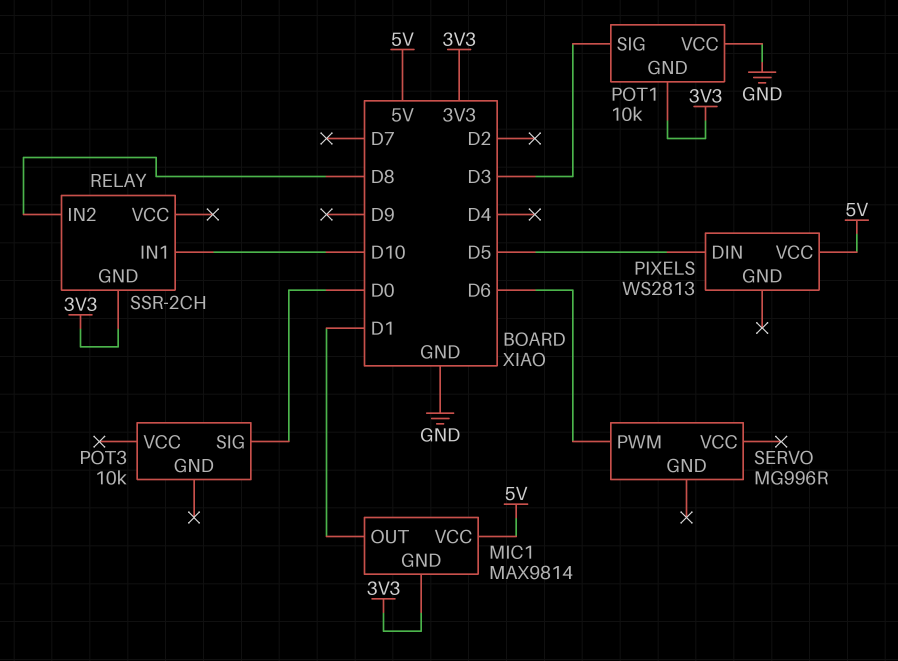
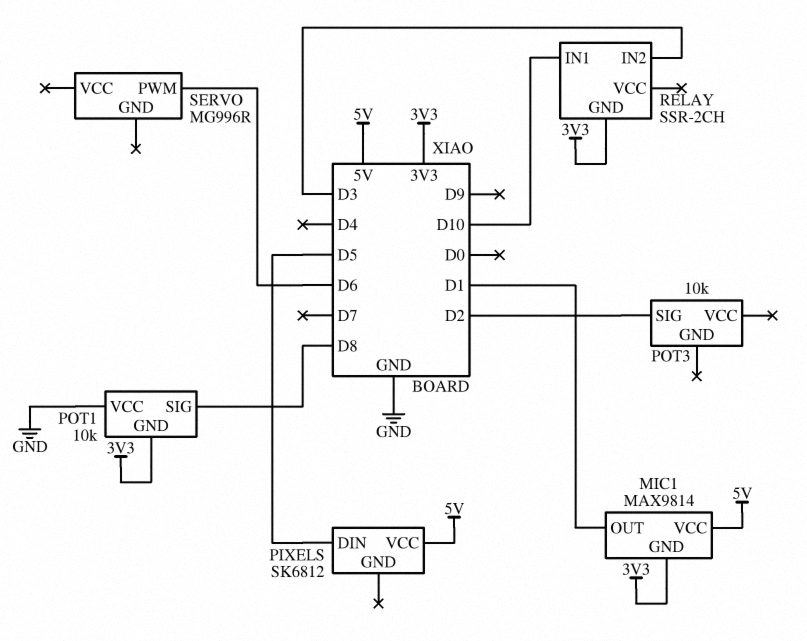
PIXELS: WS2813 -> SK6812
POT1 pin SIG: D3 -> D8
POT3 pin SIG: D0 -> D2
RELAY pin IN2: D8 -> D3

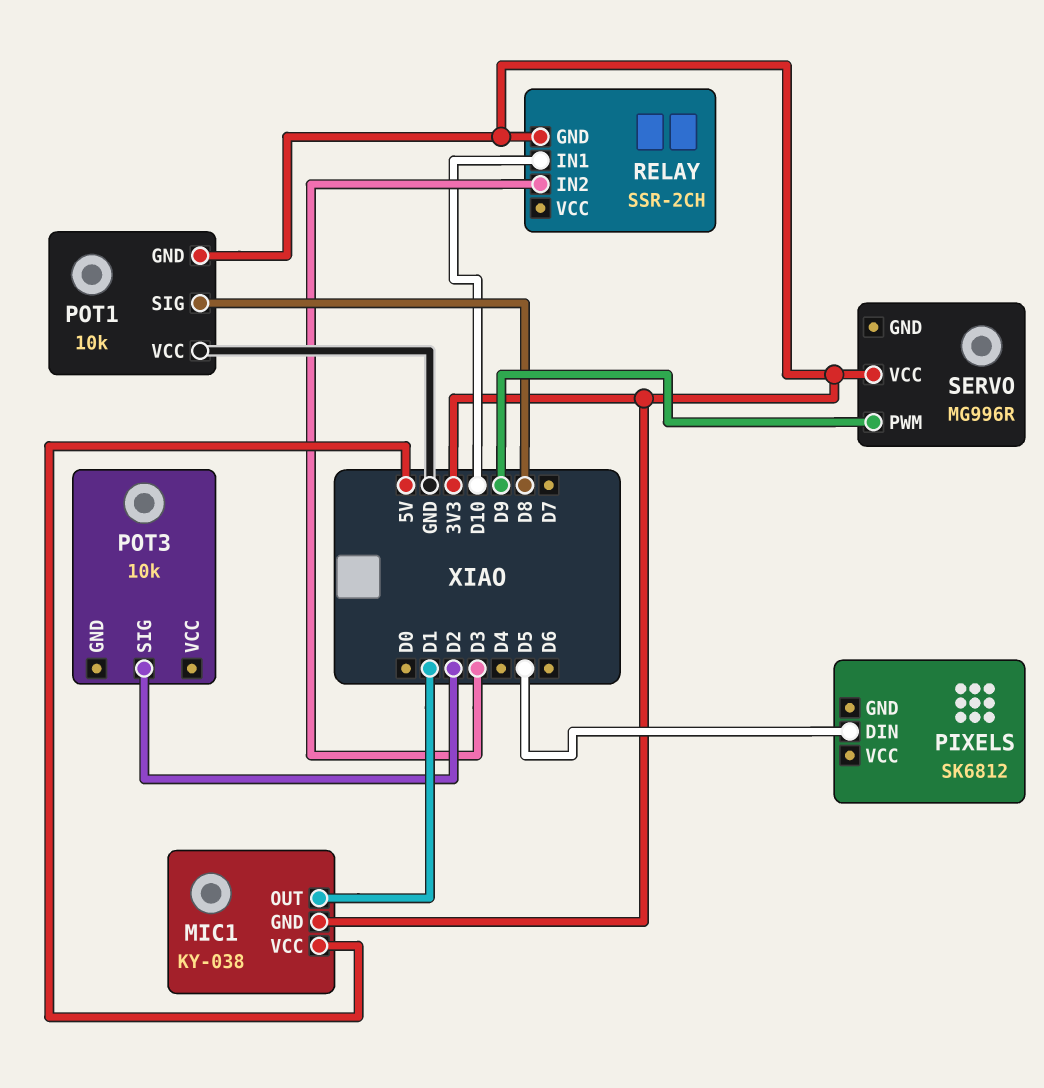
MIC1: MAX9814 -> KY-038
PIXELS pin VCC: 5V -> none
SERVO pin PWM: D6 -> D9
SERVO pin VCC: none -> 3V3

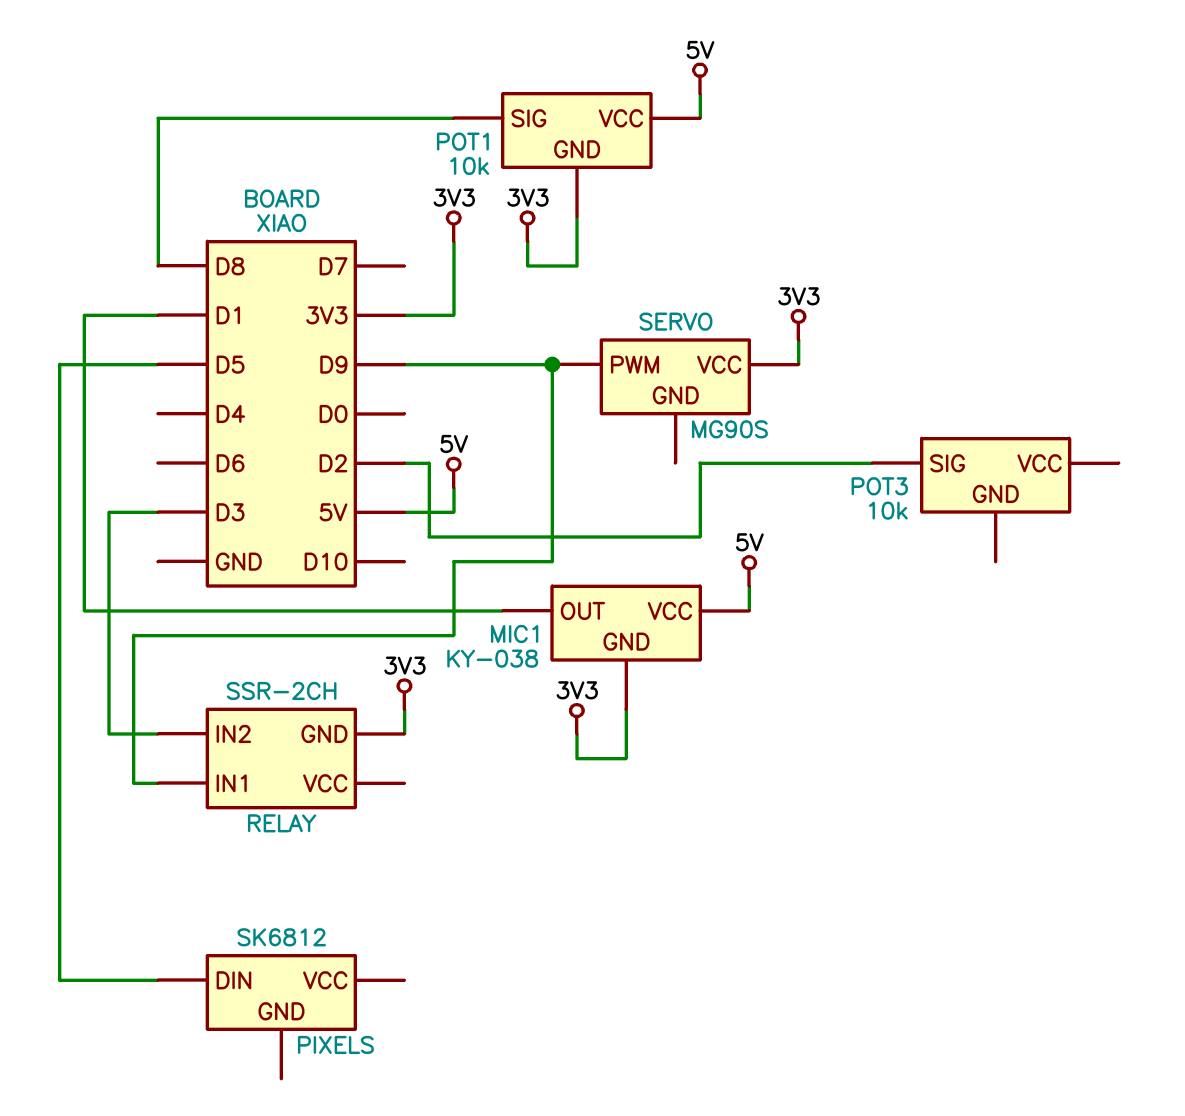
POT1 pin VCC: GND -> 5V
RELAY pin IN1: D10 -> D9
SERVO: MG996R -> MG90S

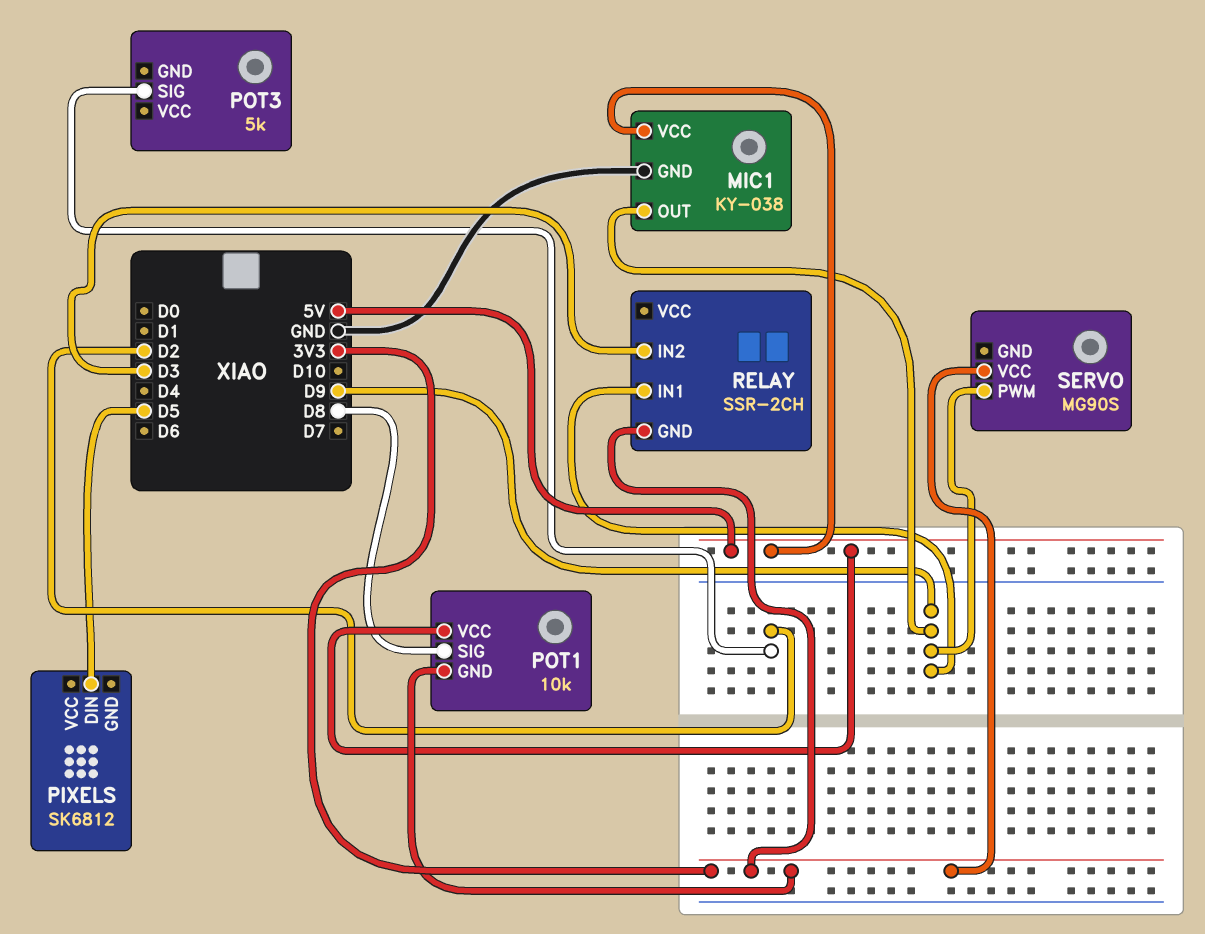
MIC1 pin GND: 3V3 -> GND
MIC1 pin OUT: D1 -> D9
POT3: 10k -> 5k

